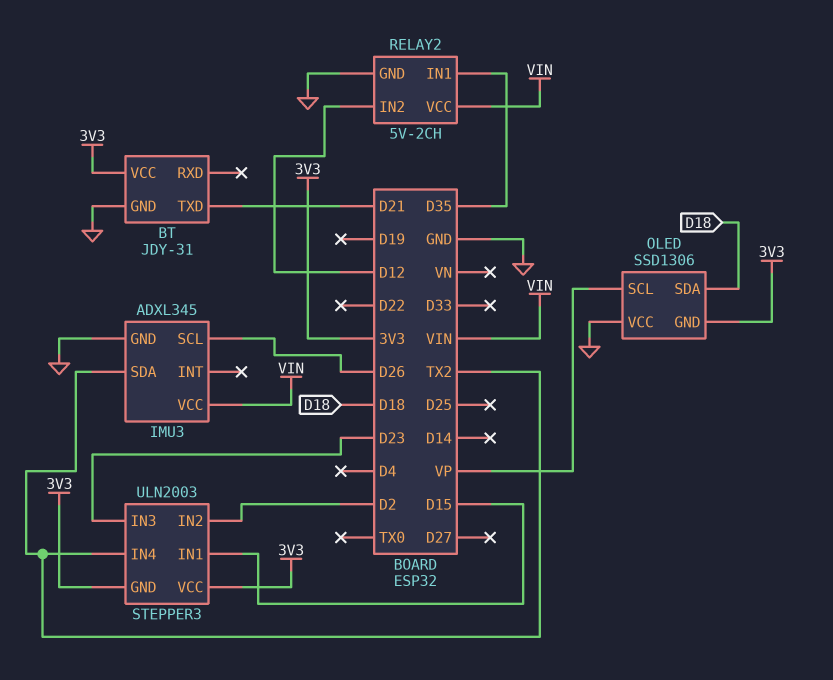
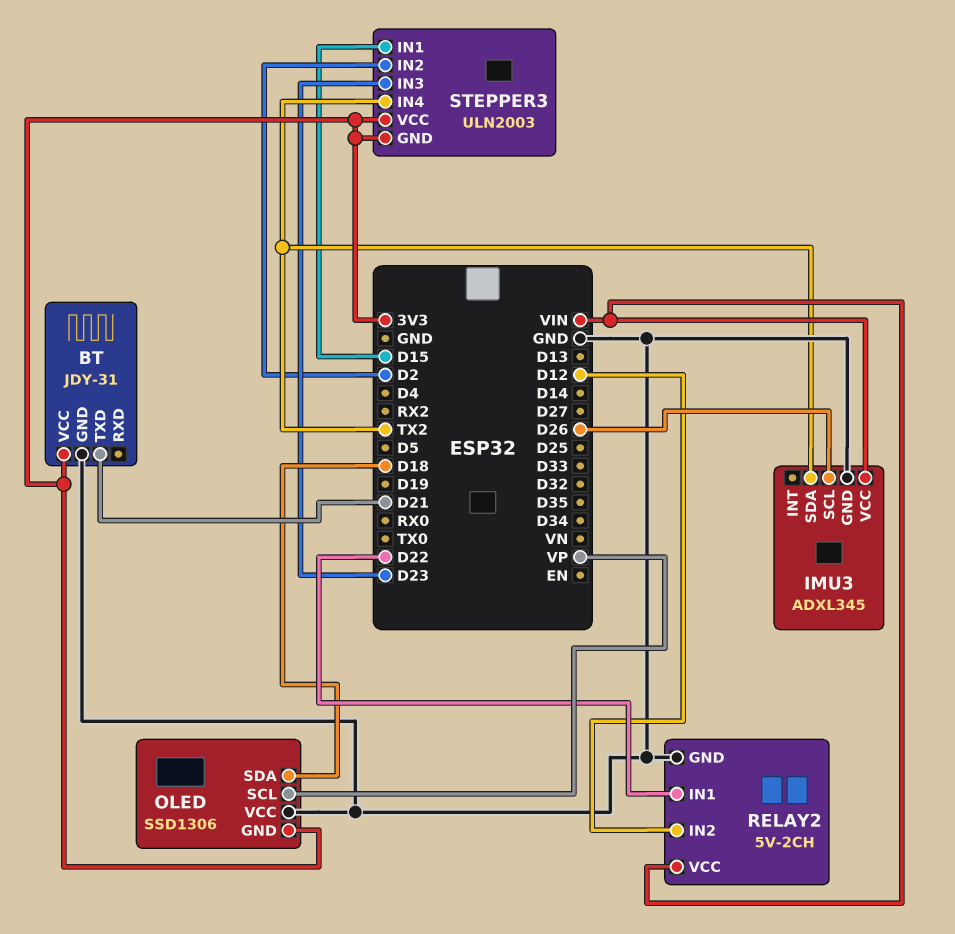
RELAY2 pin IN1: D35 -> D22

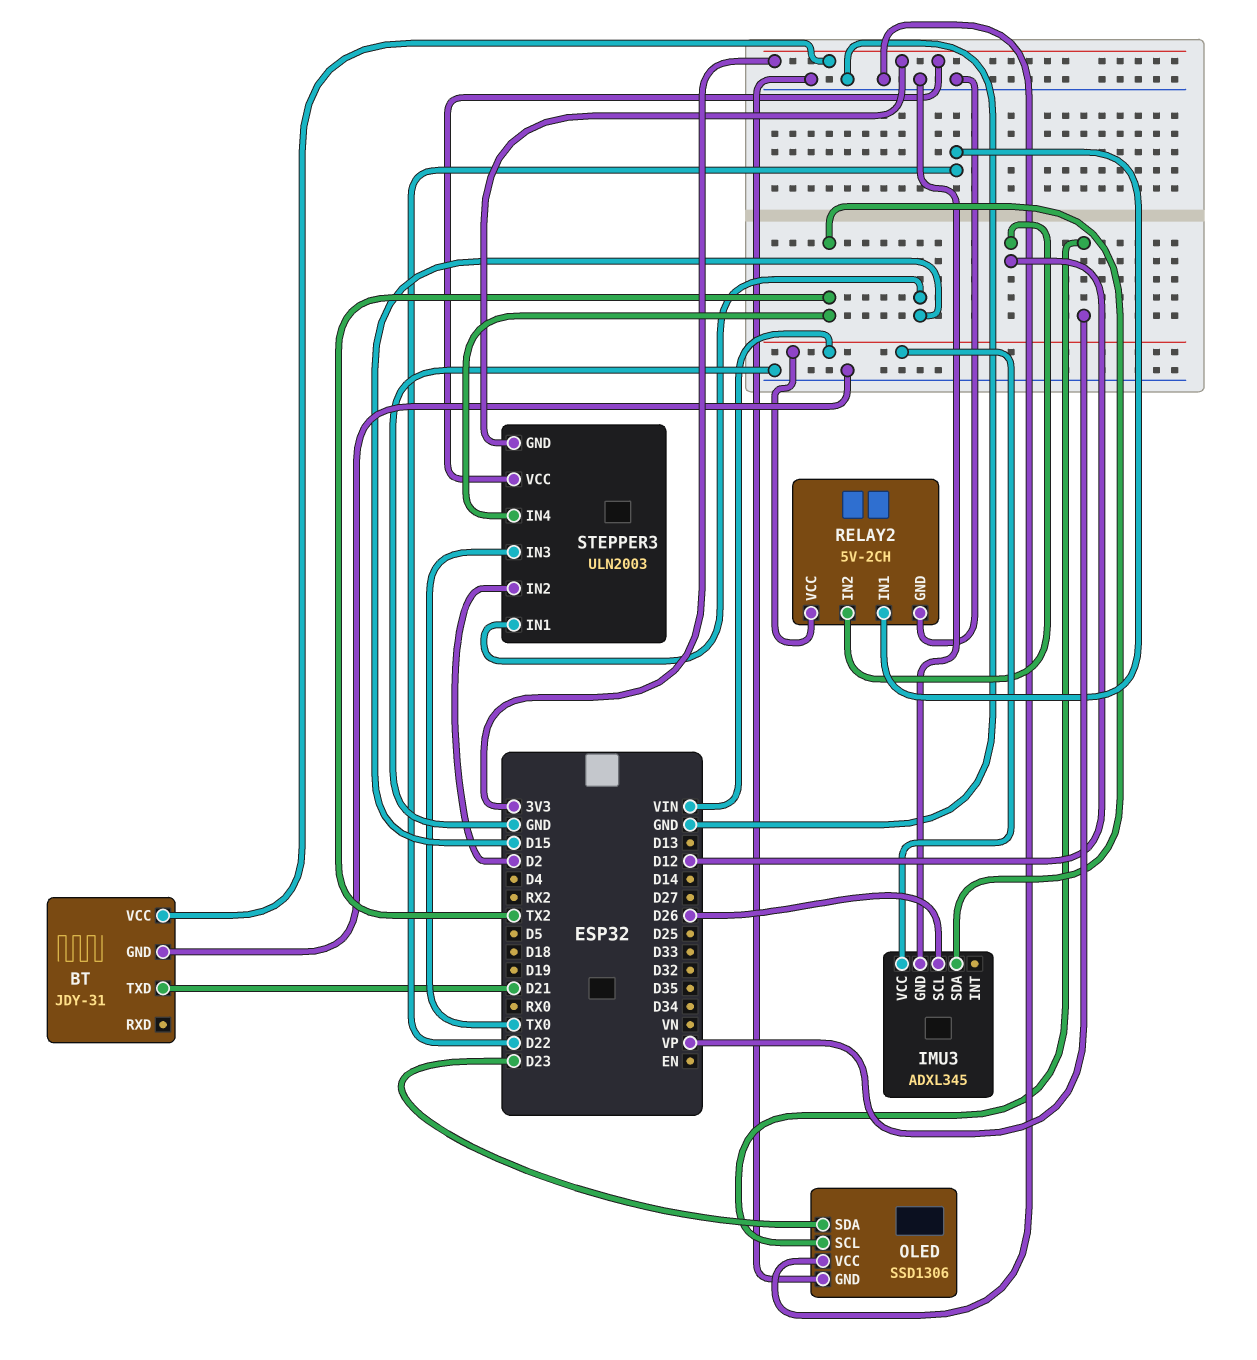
OLED pin GND: 3V3 -> GND
OLED pin SDA: D18 -> D23
STEPPER3 pin IN3: D23 -> TX0

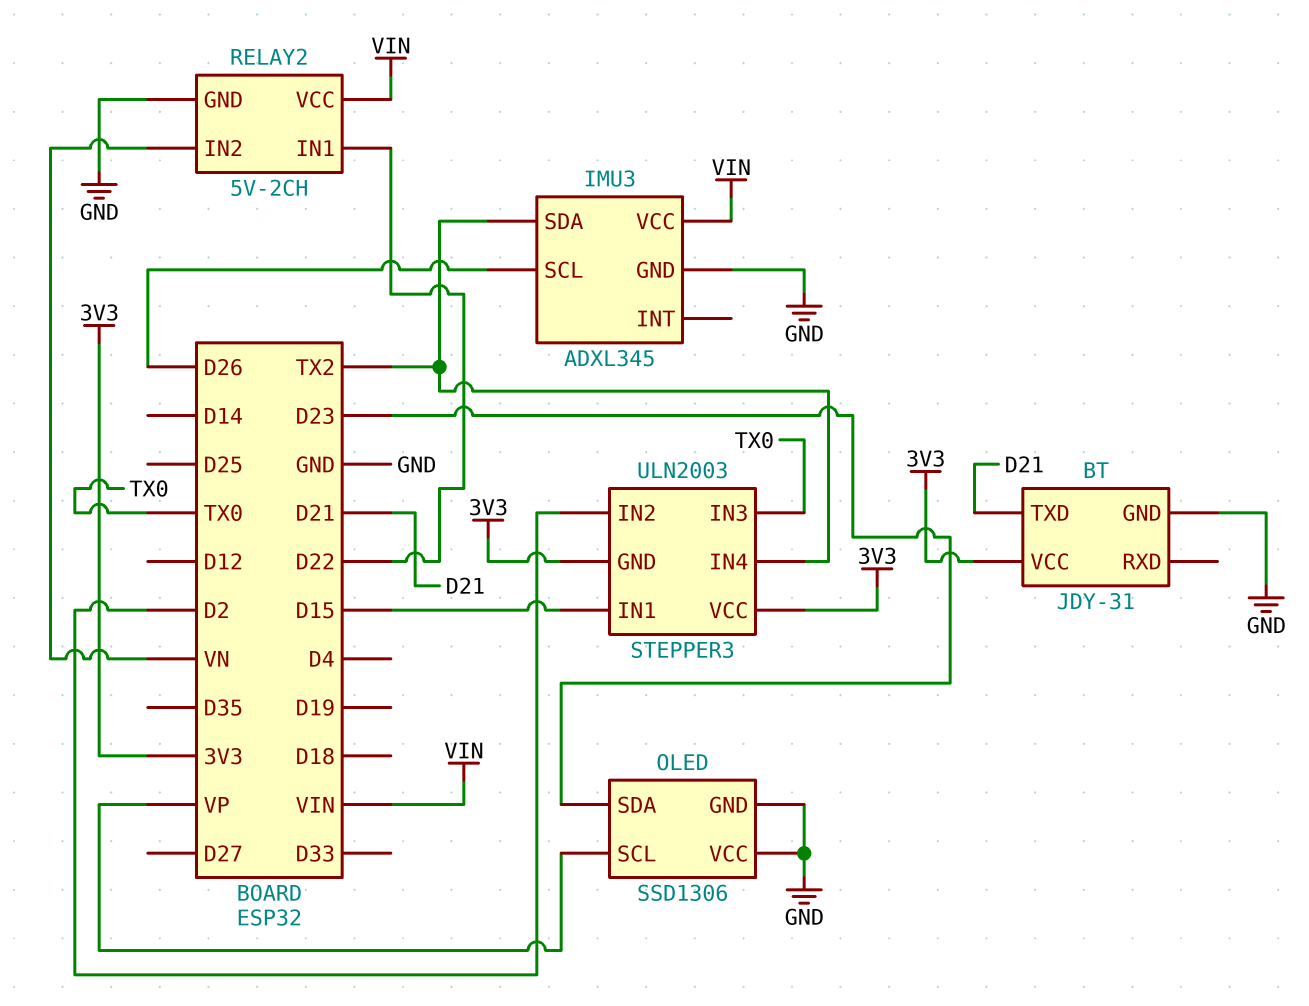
RELAY2 pin IN2: D12 -> VN

